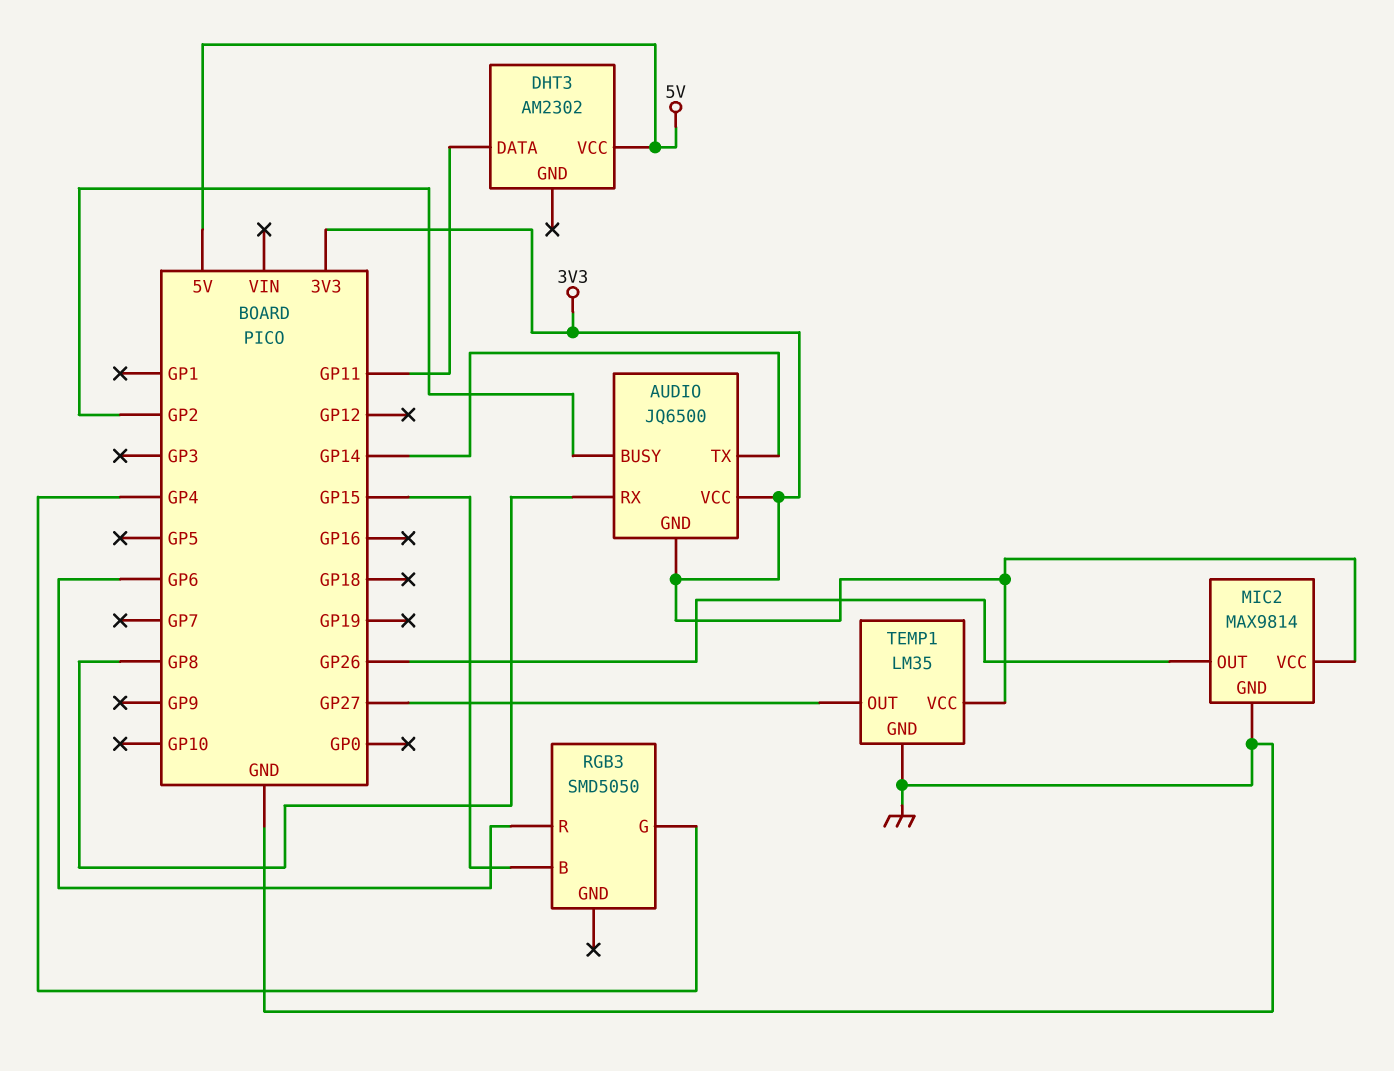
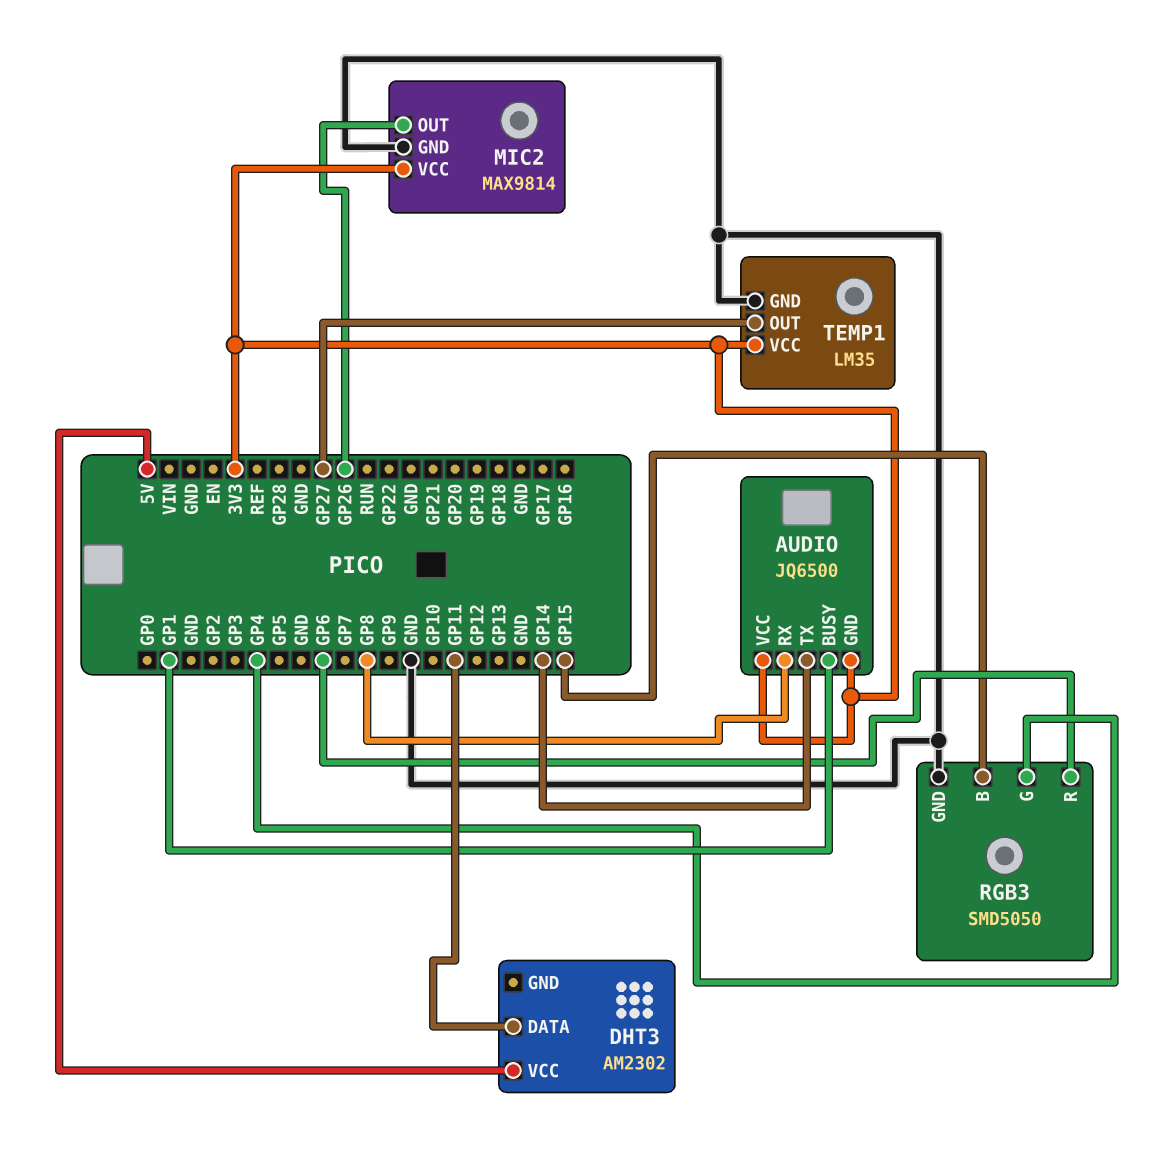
AUDIO pin BUSY: GP2 -> GP1
RGB3 pin GND: none -> GND

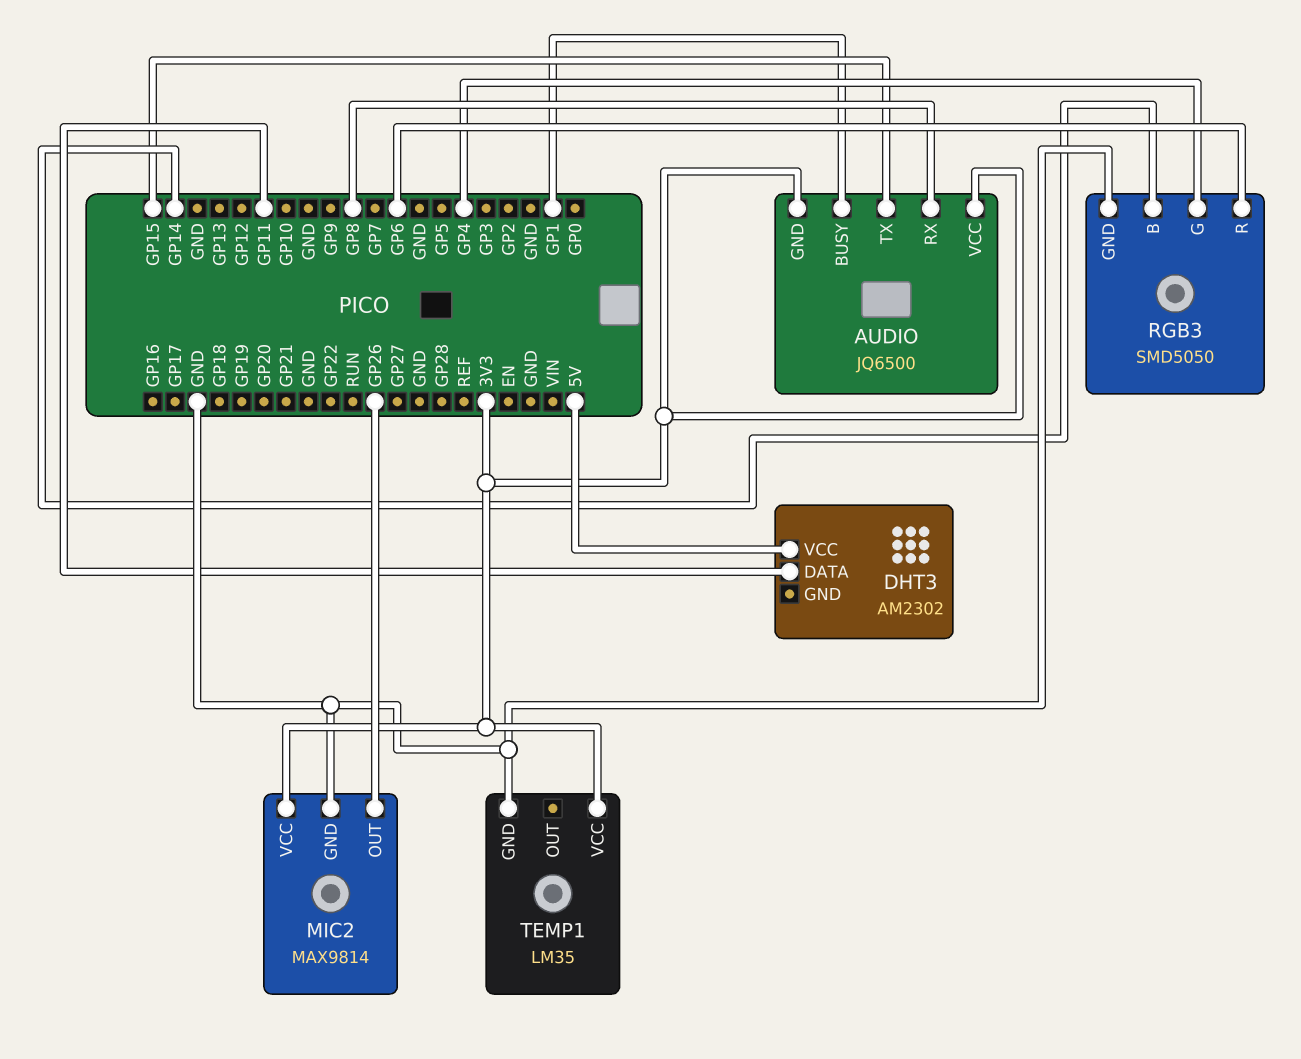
AUDIO pin TX: GP14 -> GP15
RGB3 pin B: GP15 -> GP14
TEMP1 pin OUT: GP27 -> none

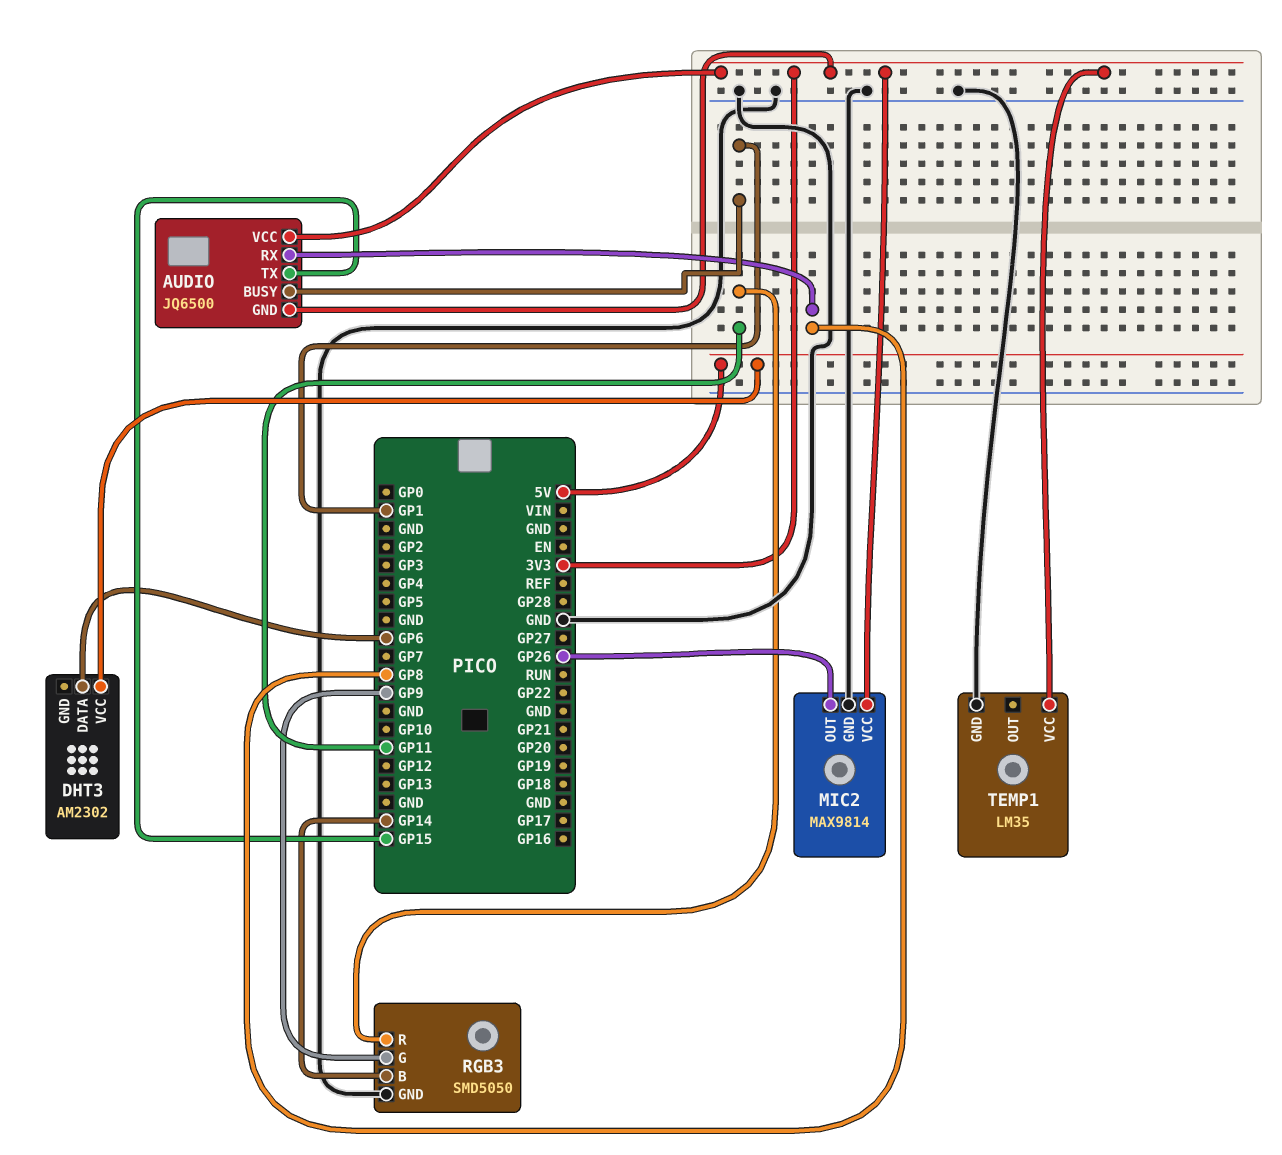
DHT3 pin DATA: GP11 -> GP6
RGB3 pin G: GP4 -> GP9
RGB3 pin R: GP6 -> GP11

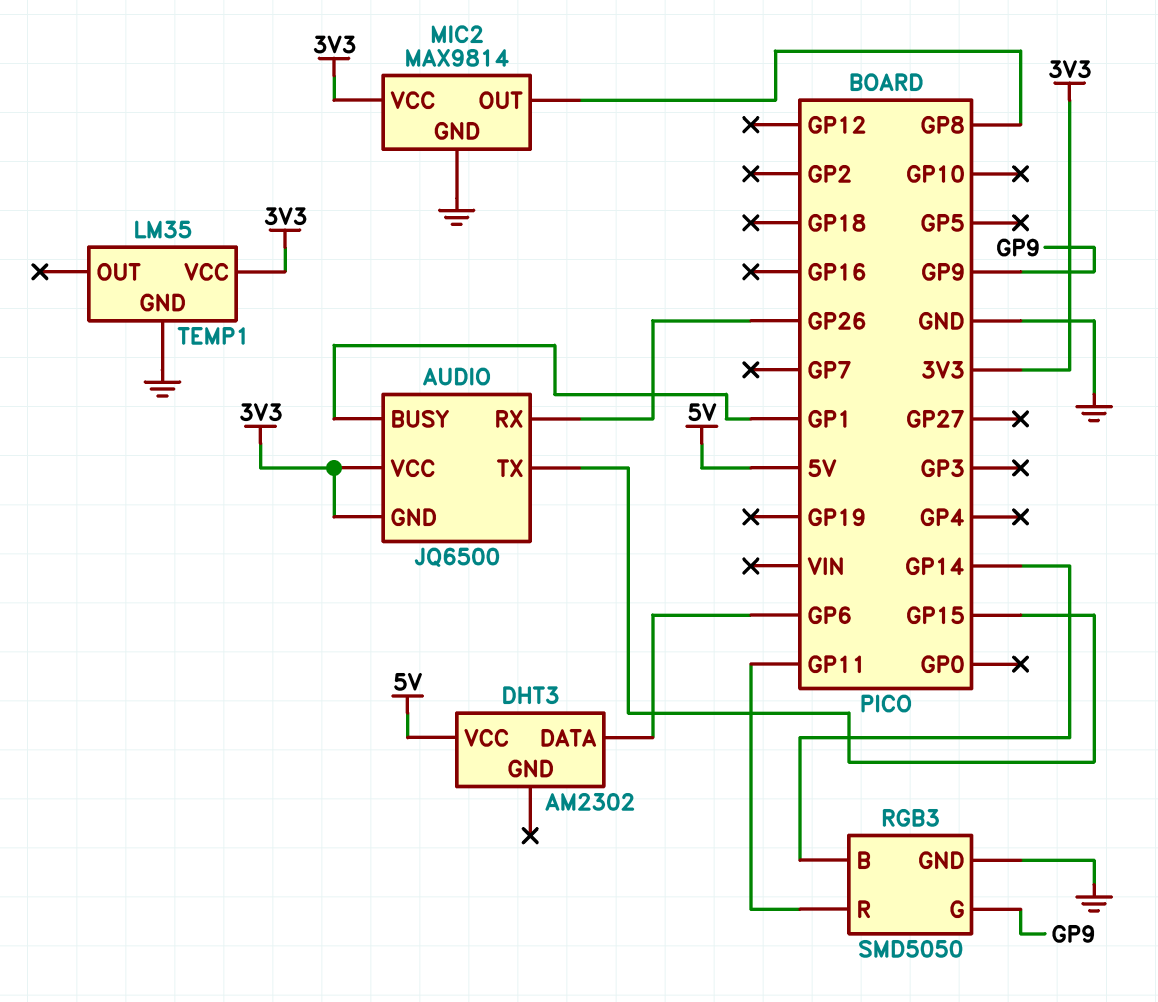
AUDIO pin RX: GP8 -> GP26
MIC2 pin OUT: GP26 -> GP8

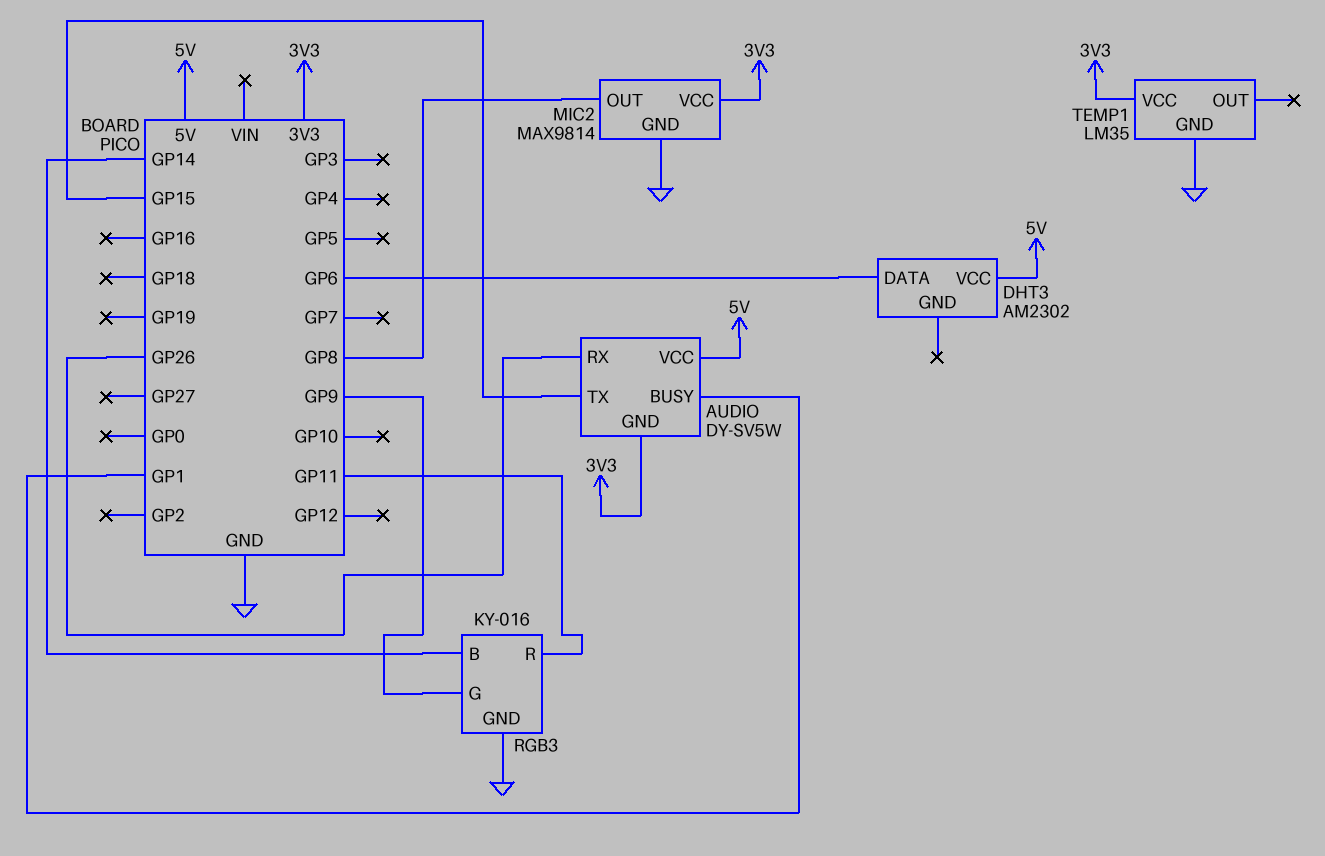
AUDIO: JQ6500 -> DY-SV5W
AUDIO pin VCC: 3V3 -> 5V
RGB3: SMD5050 -> KY-016

